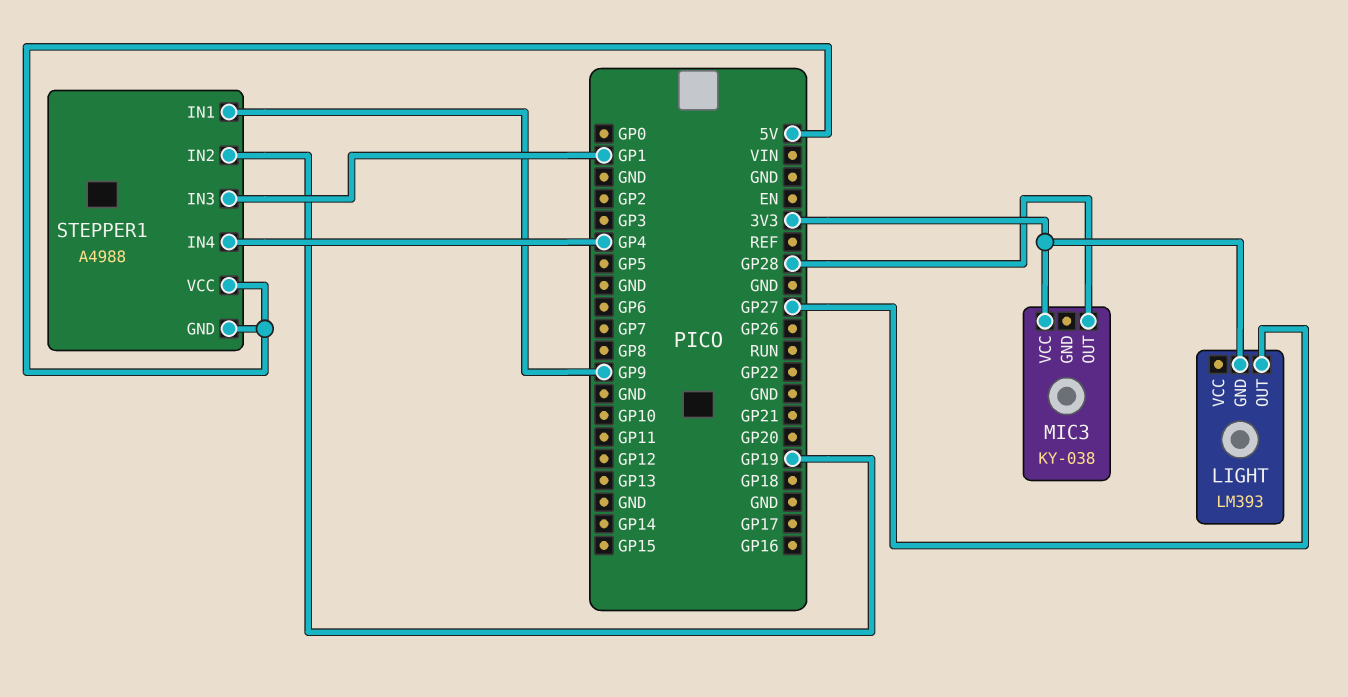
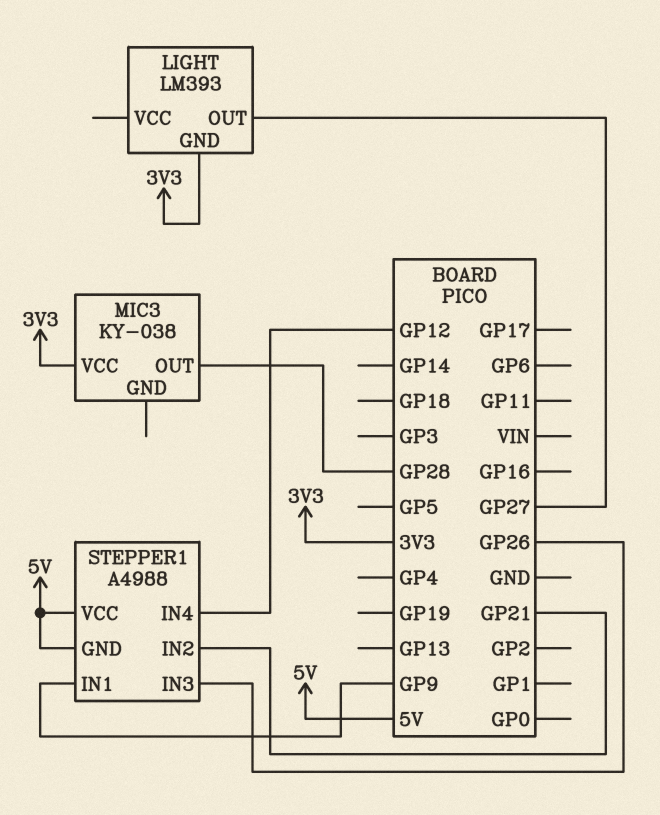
STEPPER1 pin IN2: GP19 -> GP21
STEPPER1 pin IN3: GP1 -> GP26
STEPPER1 pin IN4: GP4 -> GP12

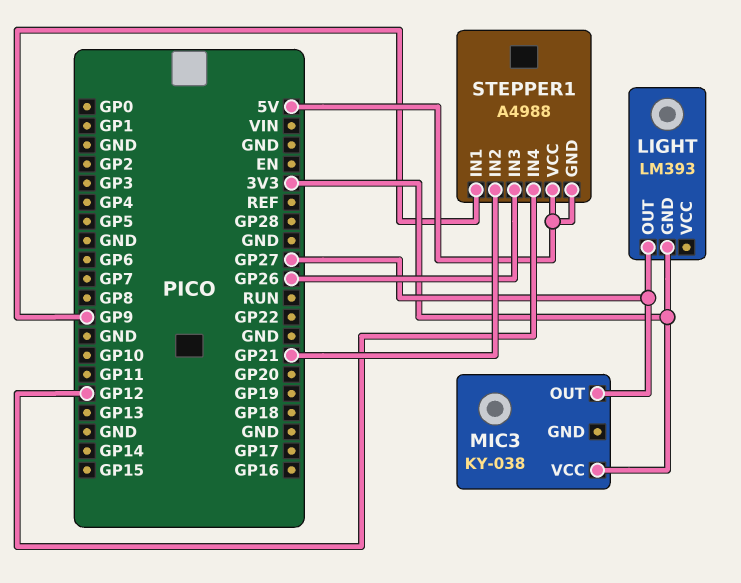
MIC3 pin OUT: GP28 -> GP27

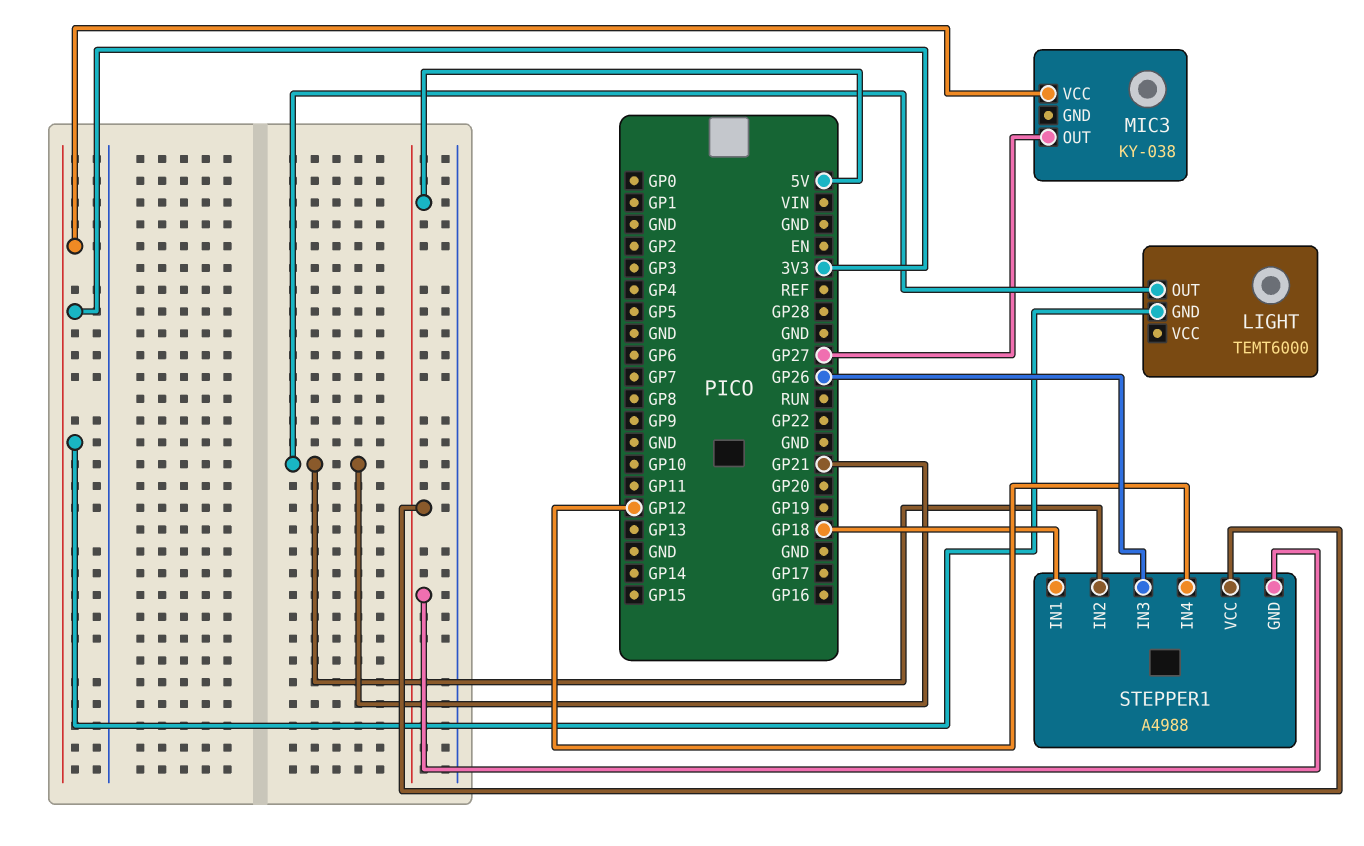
LIGHT: LM393 -> TEMT6000
LIGHT pin OUT: GP27 -> GP21
STEPPER1 pin IN1: GP9 -> GP18

